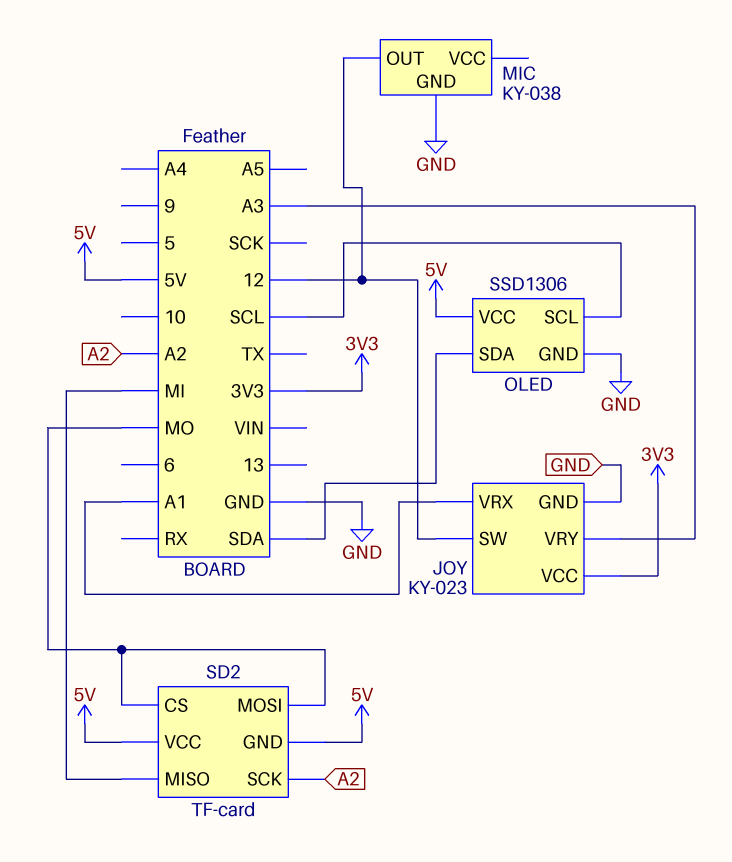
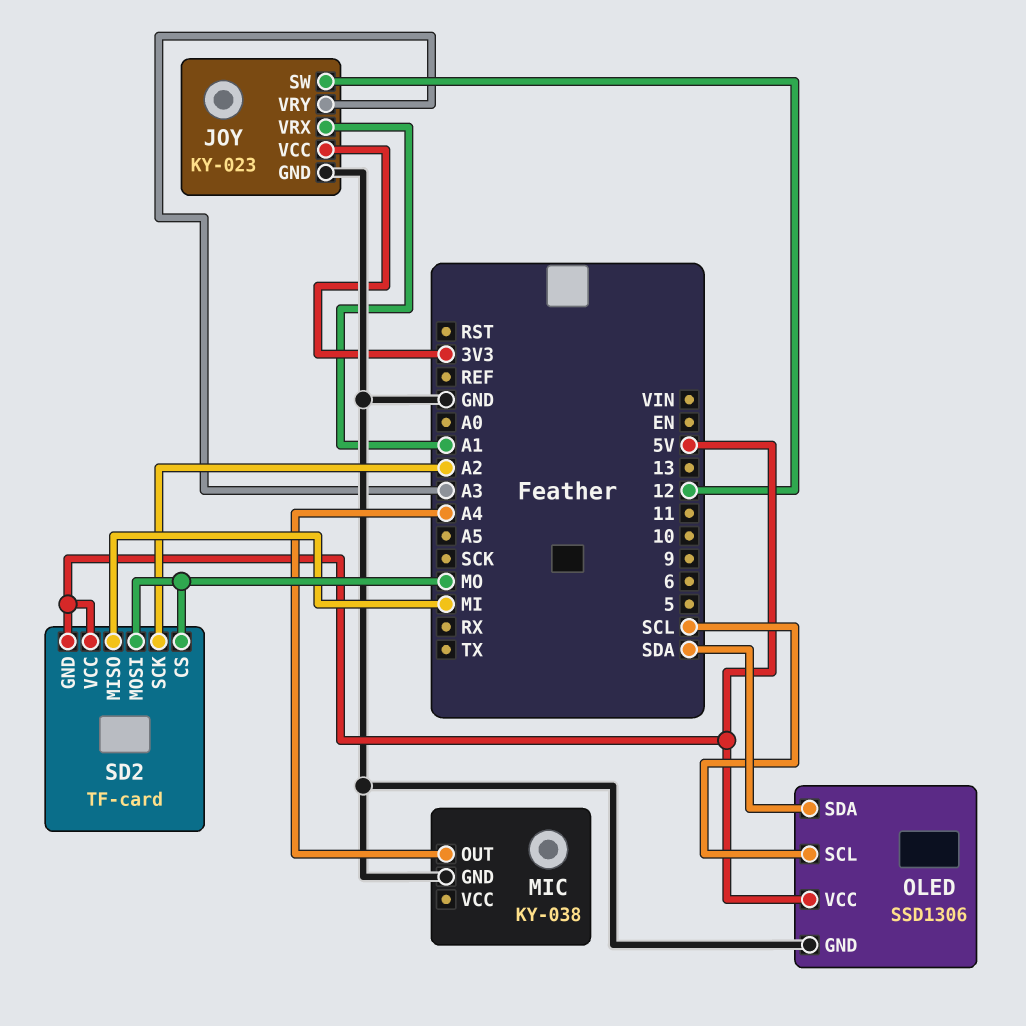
MIC pin OUT: 12 -> A4

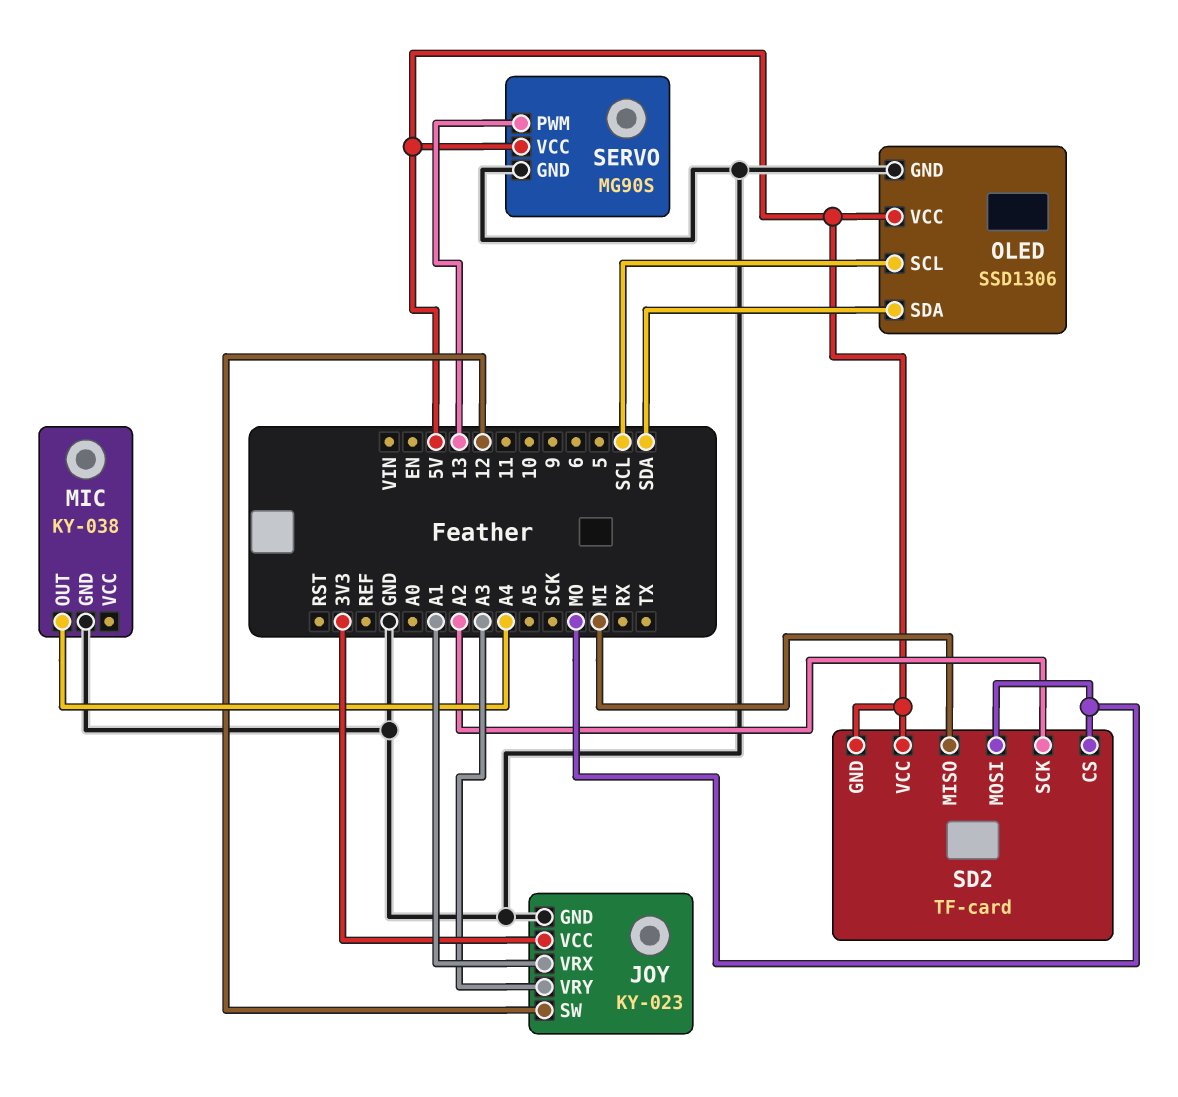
SERVO: none -> MG90S
SERVO pin GND: none -> GND
SERVO pin PWM: none -> 13
SERVO pin VCC: none -> 5V

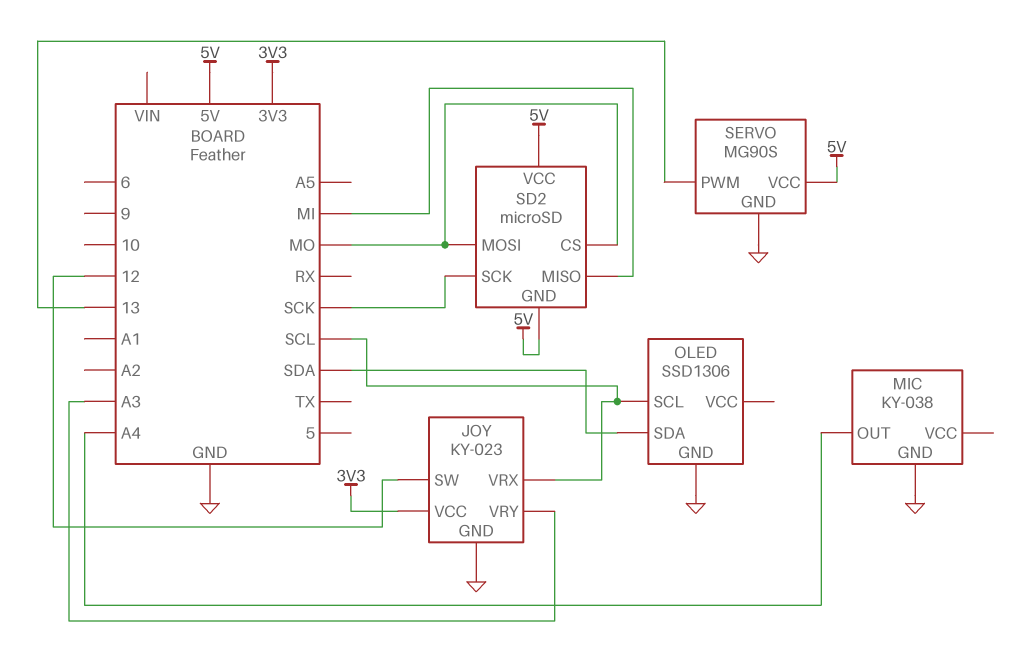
JOY pin VRX: A1 -> SCL
OLED pin VCC: 5V -> none
SD2: TF-card -> microSD
SD2 pin SCK: A2 -> SCK

